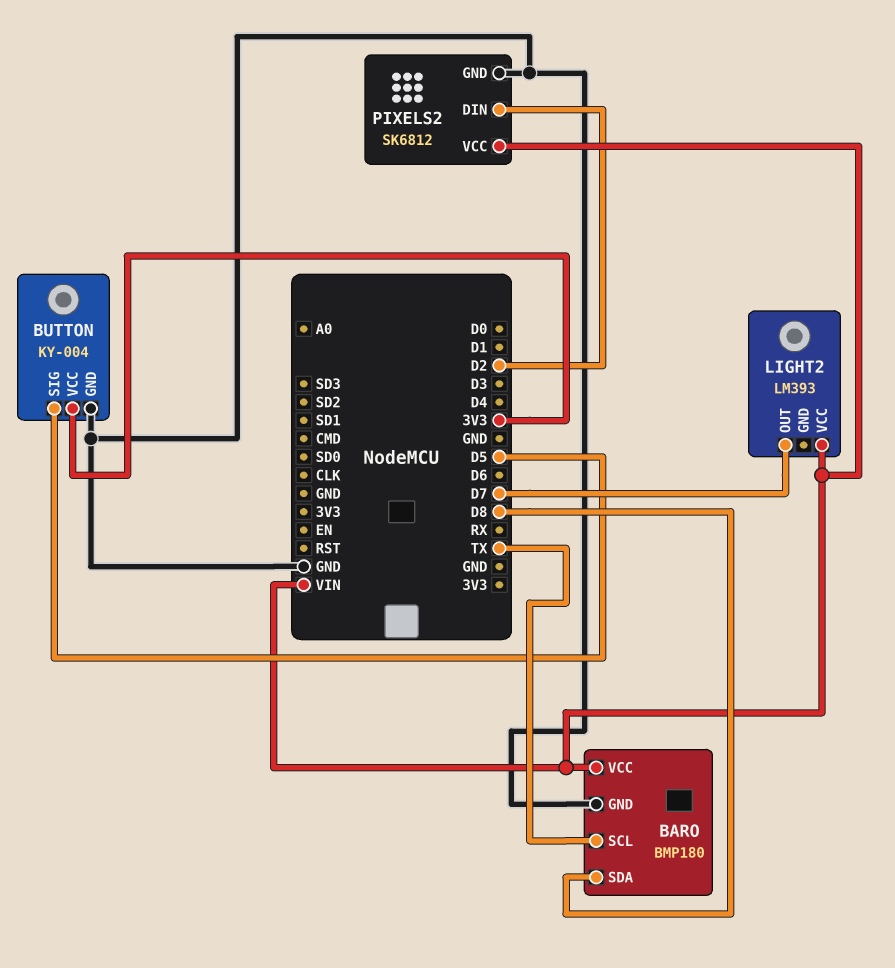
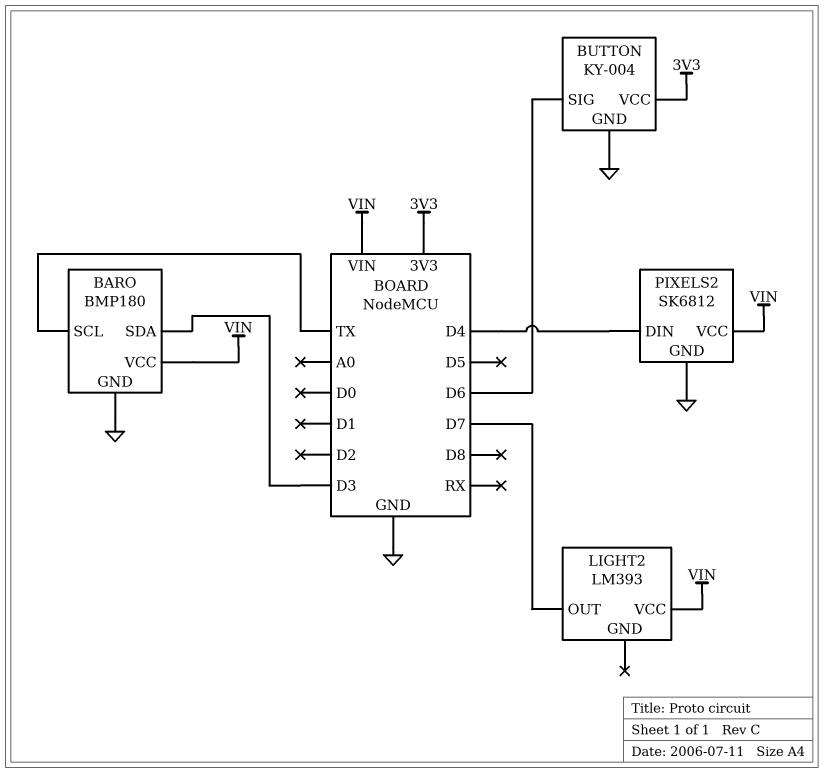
BARO pin SDA: D8 -> D3
BUTTON pin SIG: D5 -> D6
PIXELS2 pin DIN: D2 -> D4

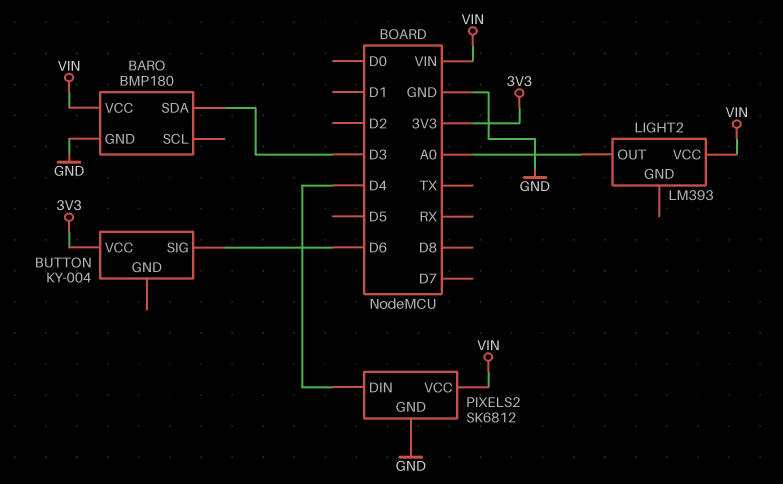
BARO pin SCL: TX -> none
BUTTON pin GND: GND -> none
LIGHT2 pin OUT: D7 -> A0

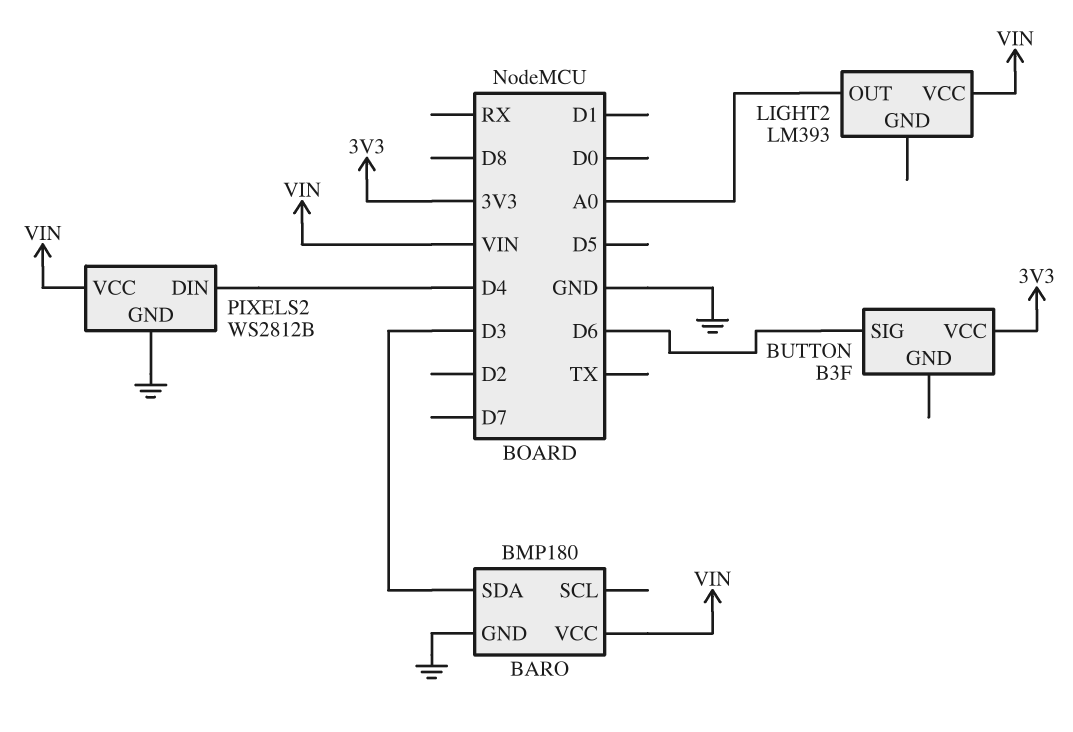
BUTTON: KY-004 -> B3F
PIXELS2: SK6812 -> WS2812B

